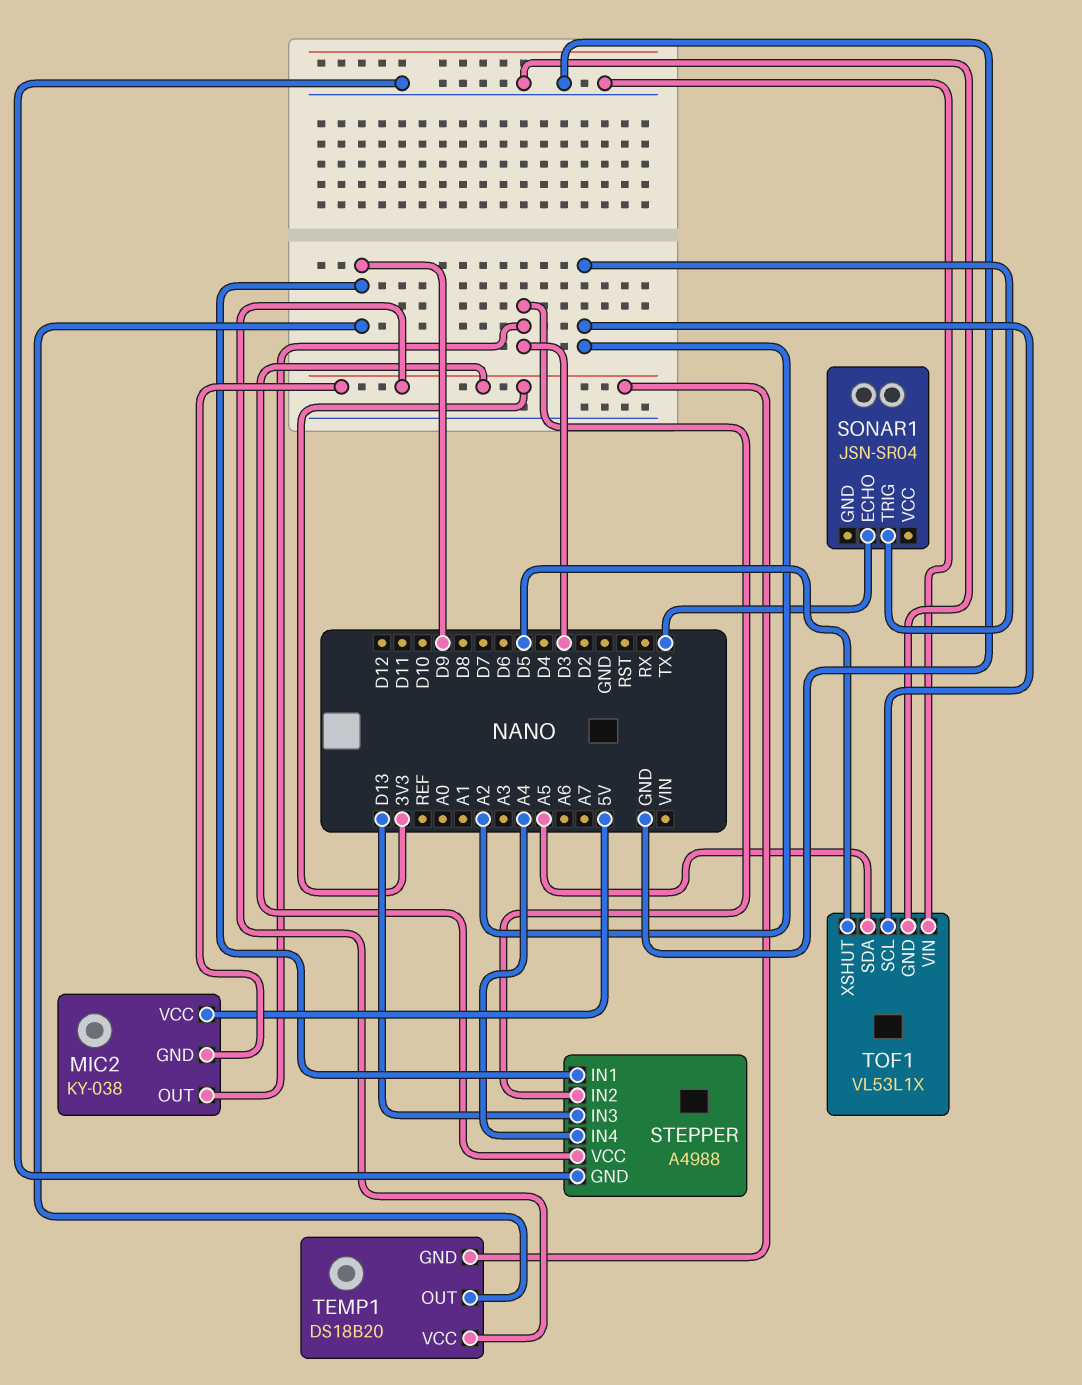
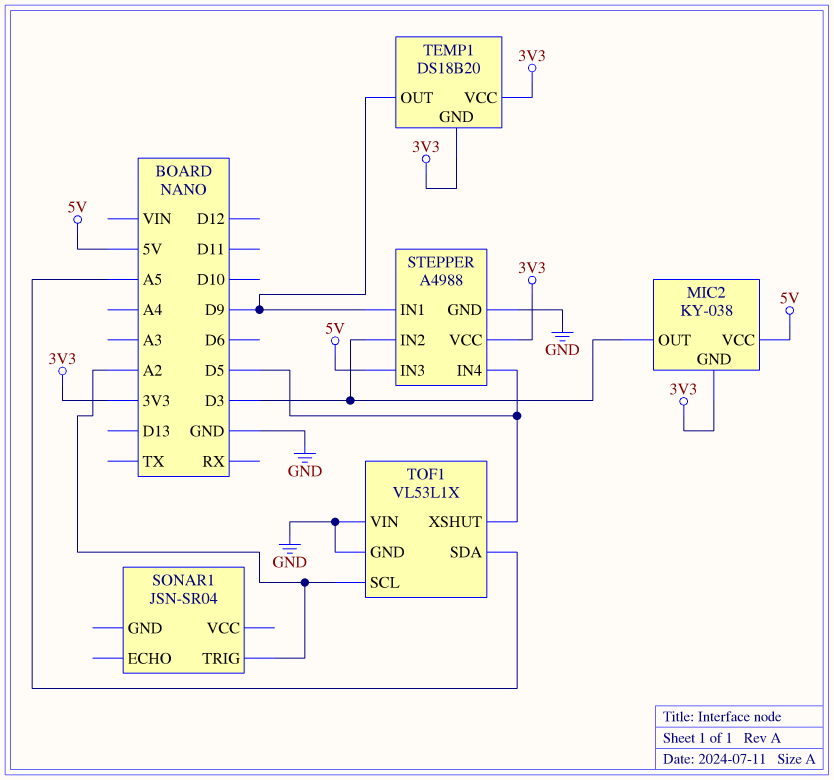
SONAR1 pin ECHO: TX -> none
STEPPER pin IN3: D13 -> 5V
STEPPER pin IN4: A4 -> D5

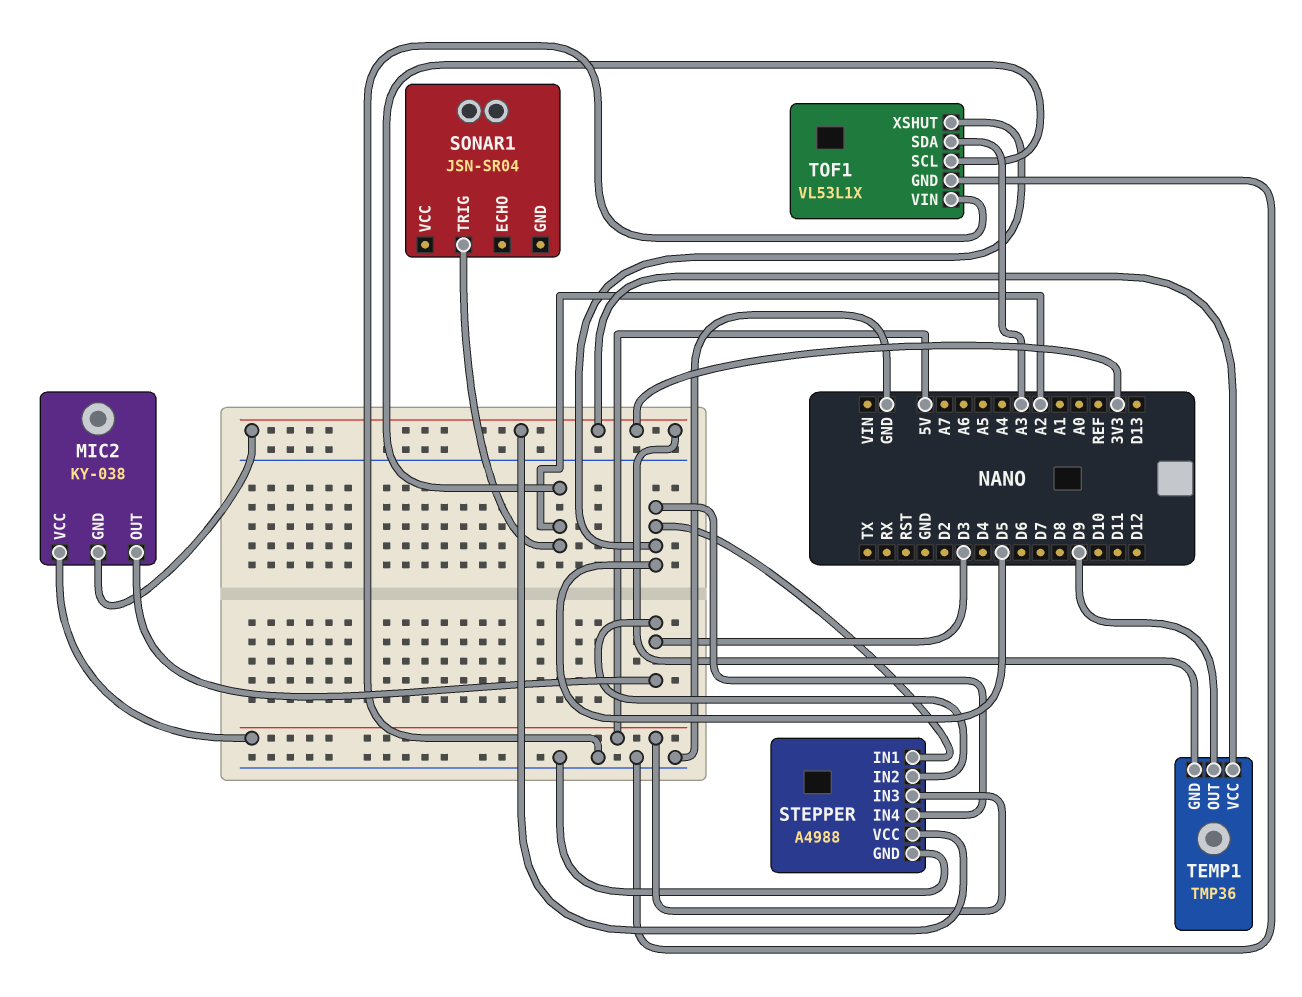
STEPPER pin IN1: D9 -> D5
TEMP1: DS18B20 -> TMP36
TOF1 pin SDA: A5 -> A3

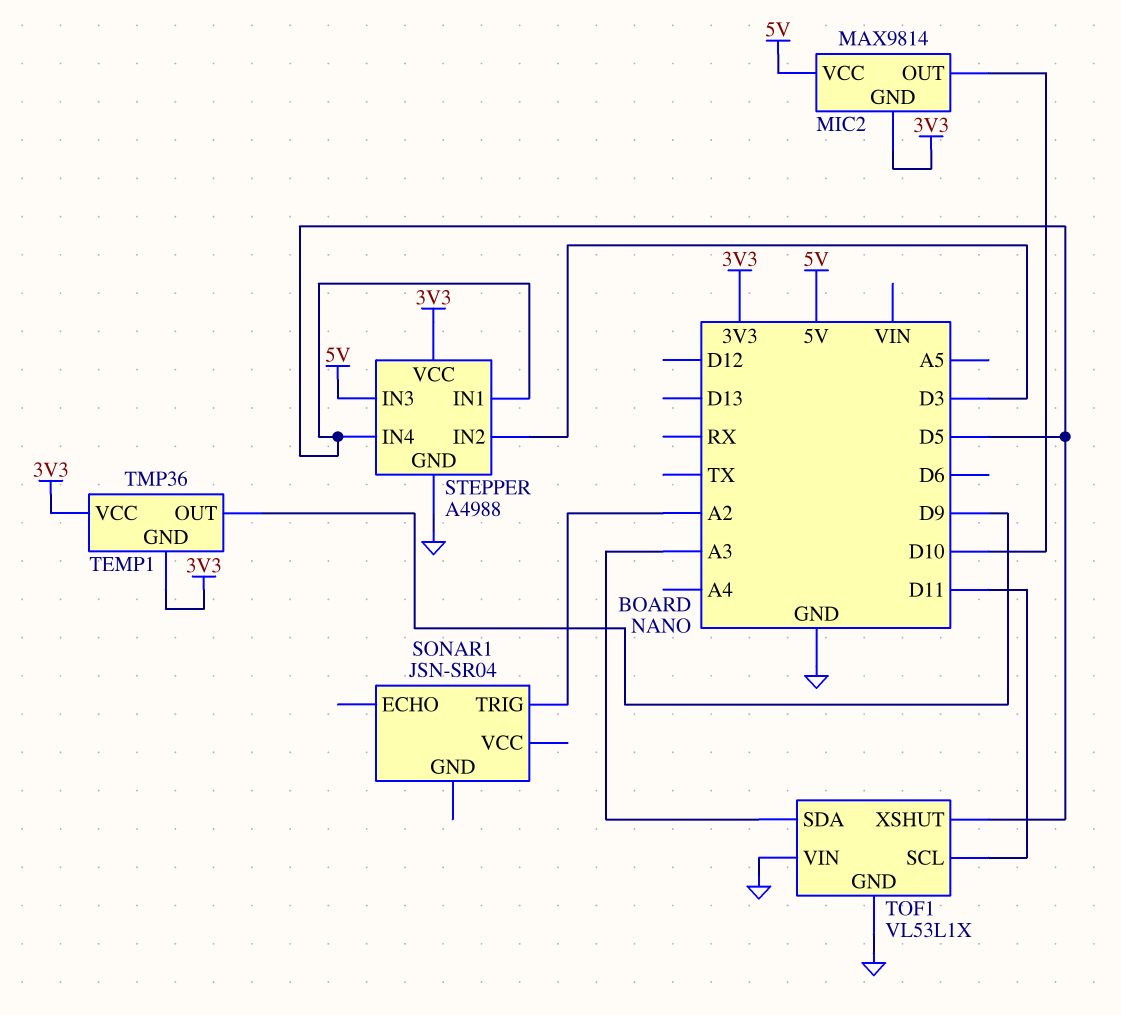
MIC2: KY-038 -> MAX9814
MIC2 pin OUT: D3 -> D10
TOF1 pin SCL: A2 -> D11

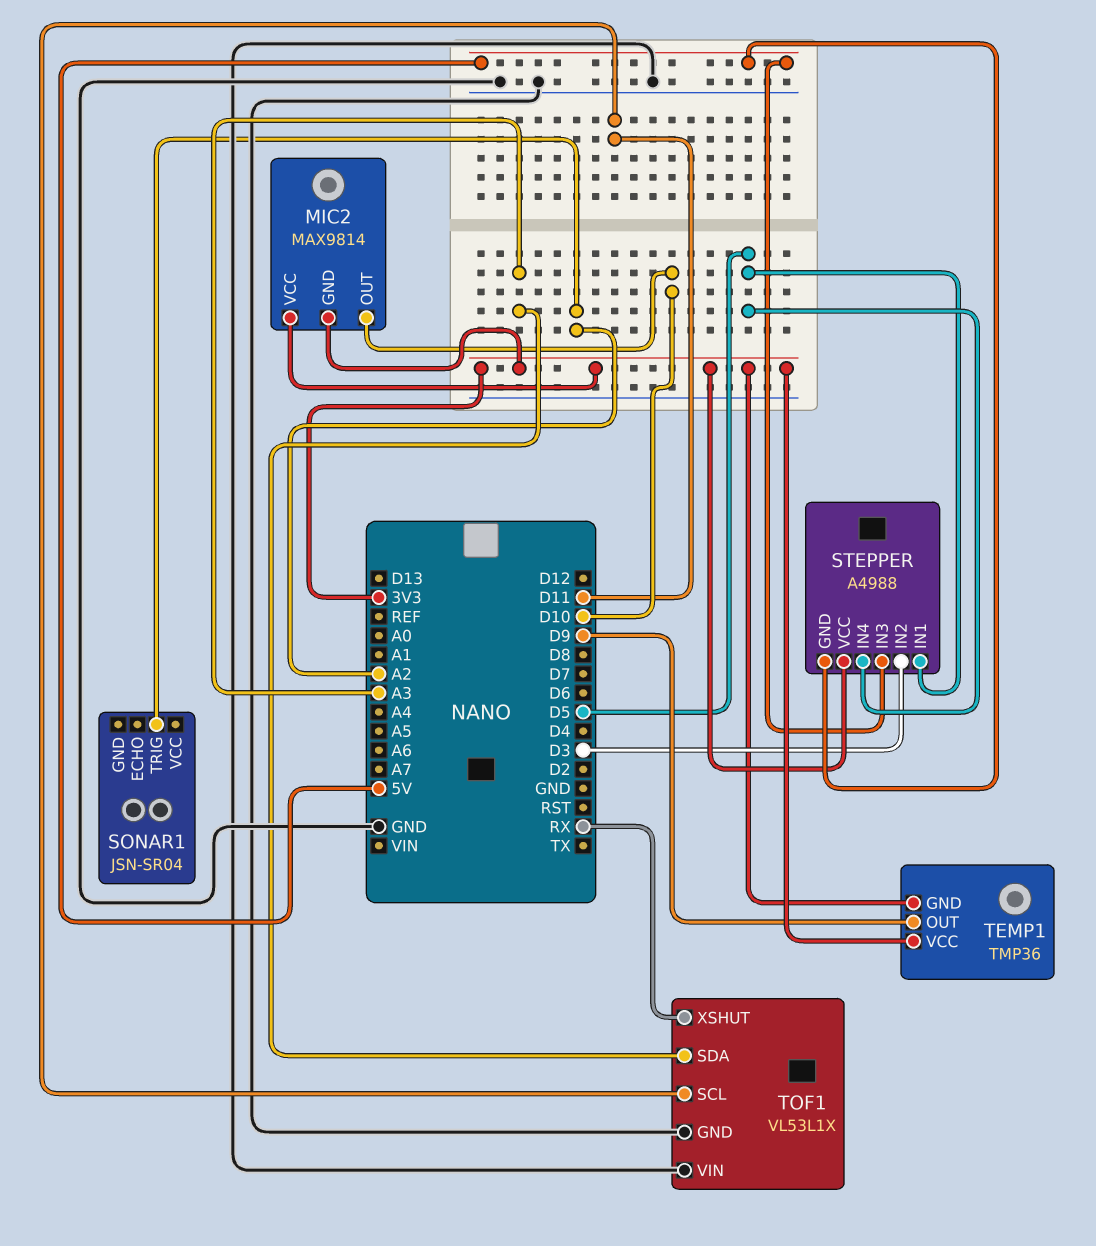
MIC2 pin VCC: 5V -> 3V3
STEPPER pin GND: GND -> 5V
TOF1 pin XSHUT: D5 -> RX

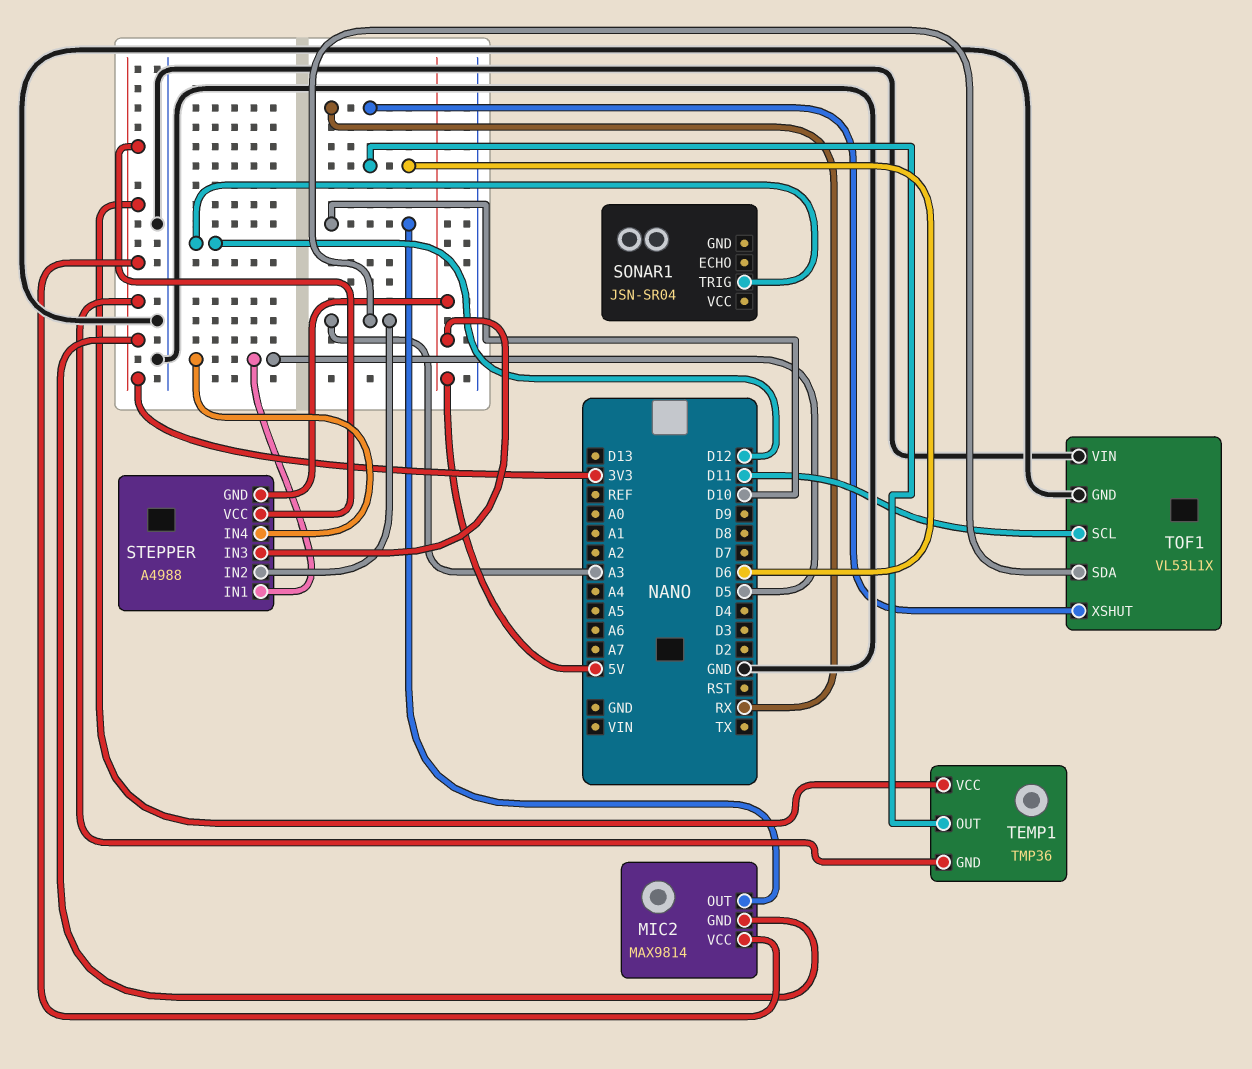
SONAR1 pin TRIG: A2 -> D12
STEPPER pin IN2: D3 -> A3
TEMP1 pin OUT: D9 -> D6

